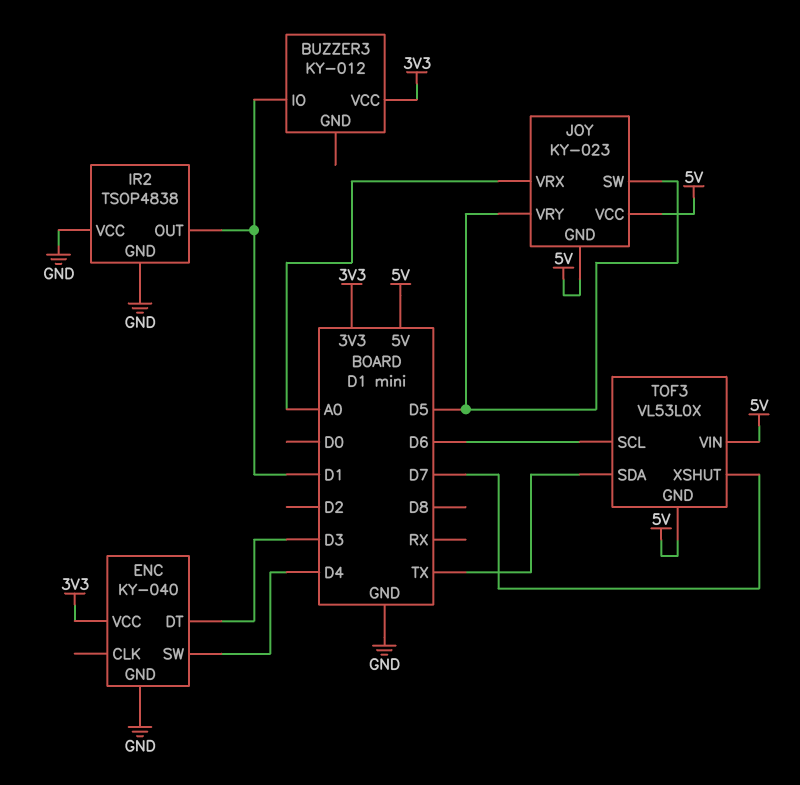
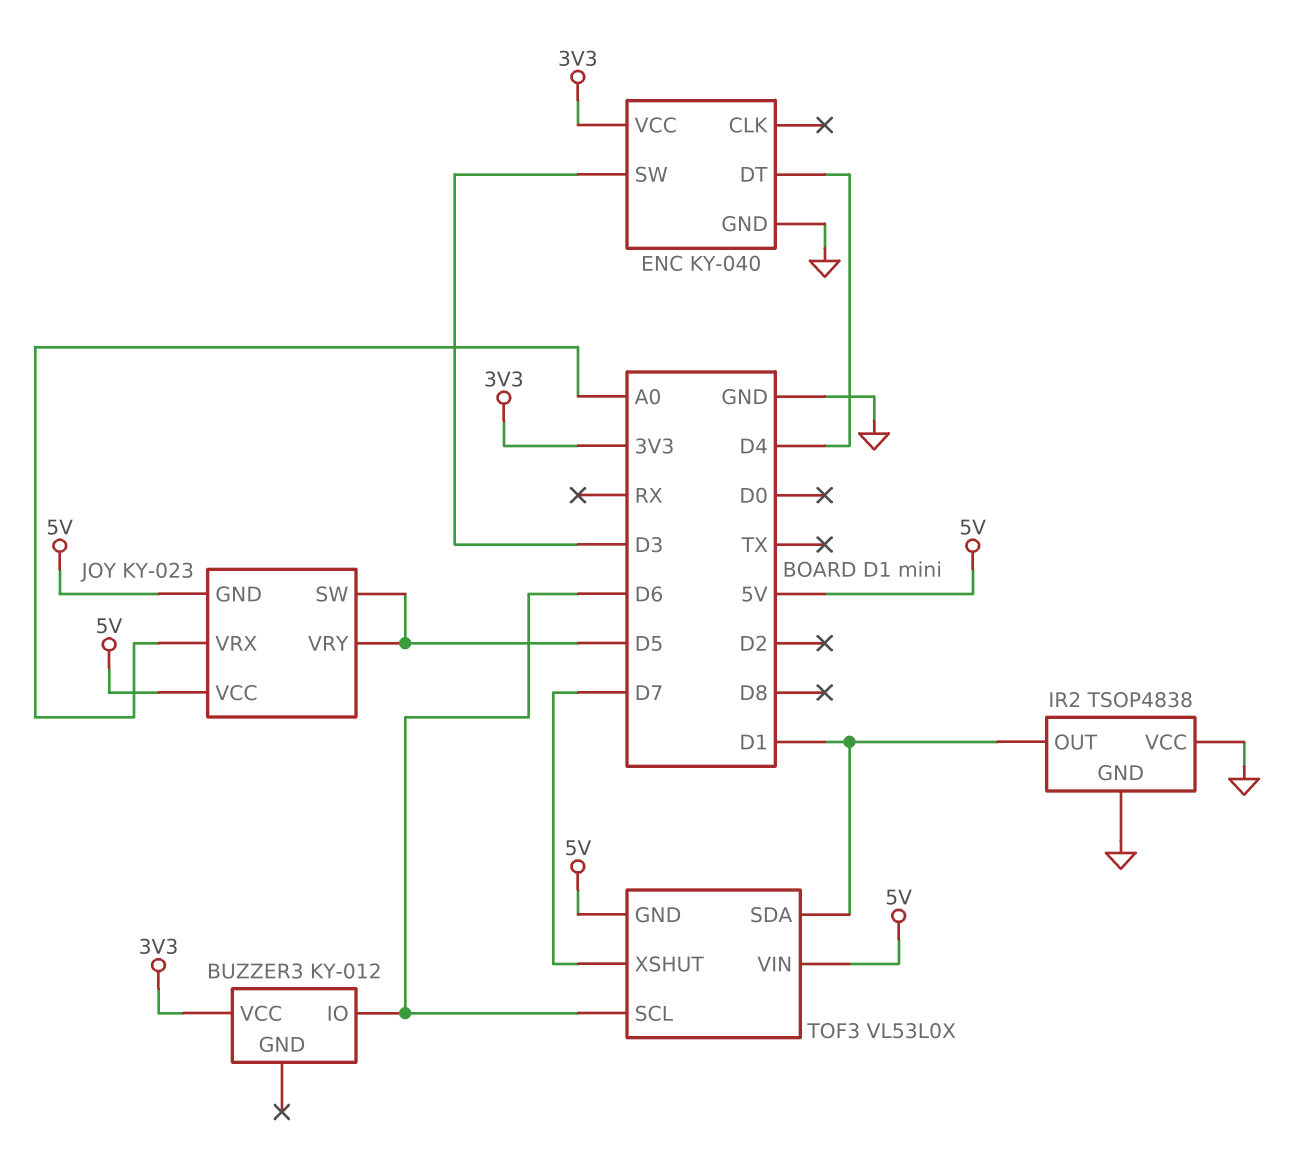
BUZZER3 pin IO: D1 -> D6
ENC pin DT: D3 -> D4
ENC pin SW: D4 -> D3
TOF3 pin SDA: TX -> D1

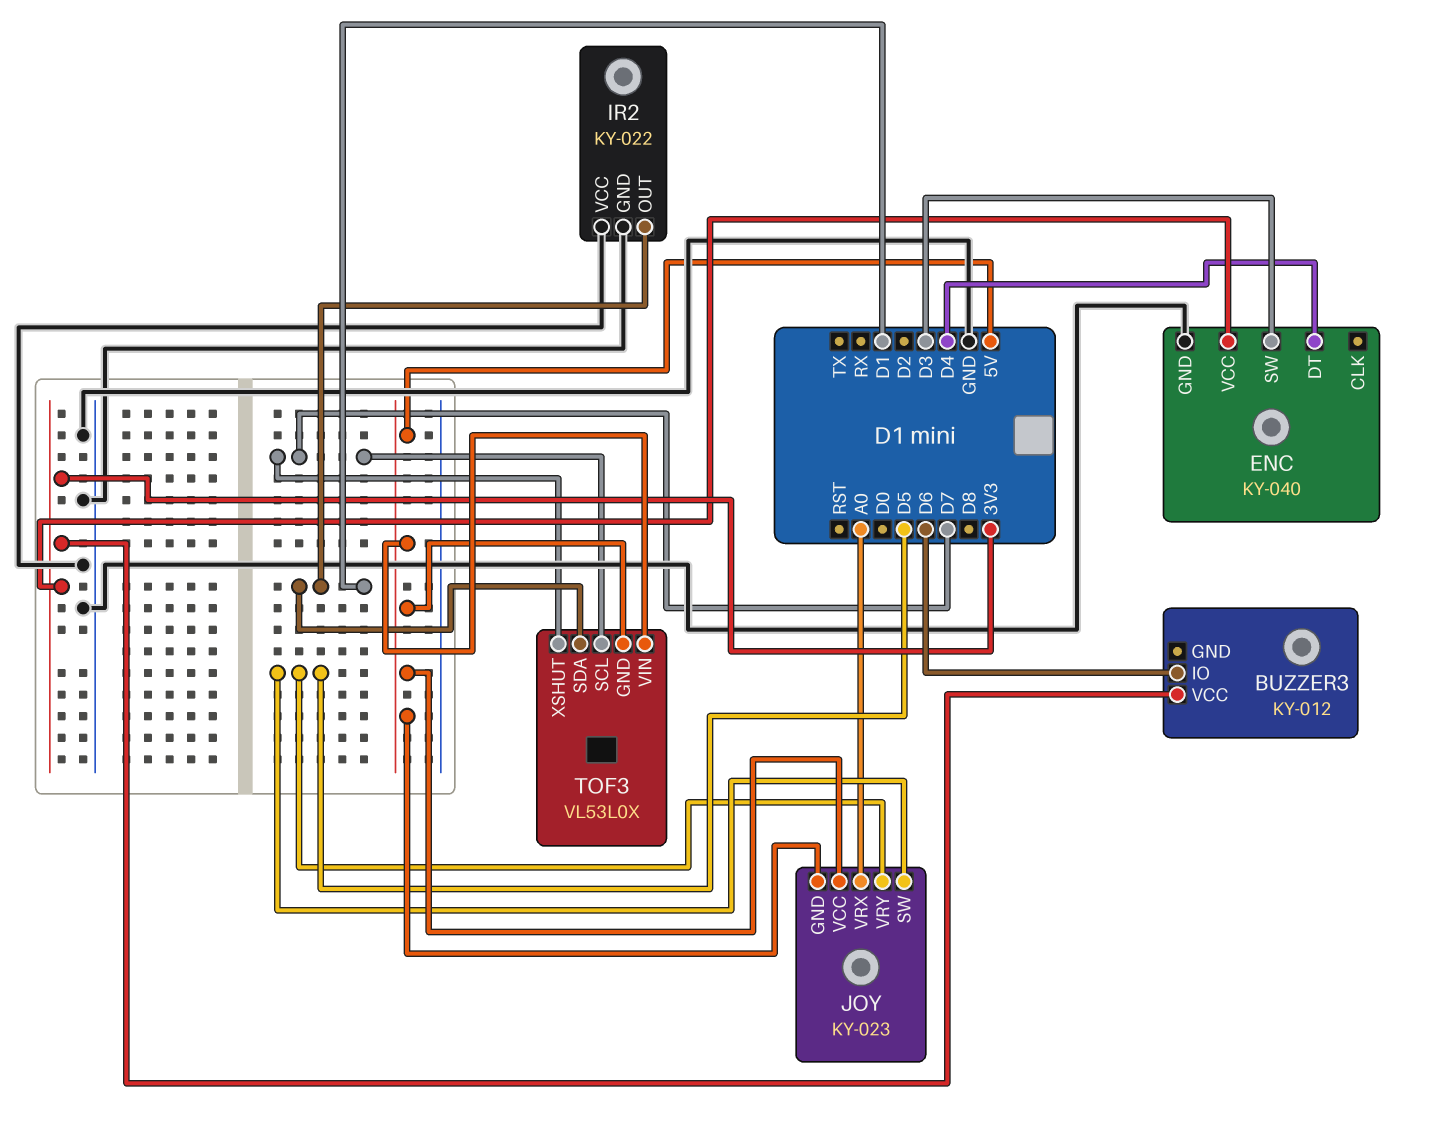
IR2: TSOP4838 -> KY-022
TOF3 pin SCL: D6 -> D7

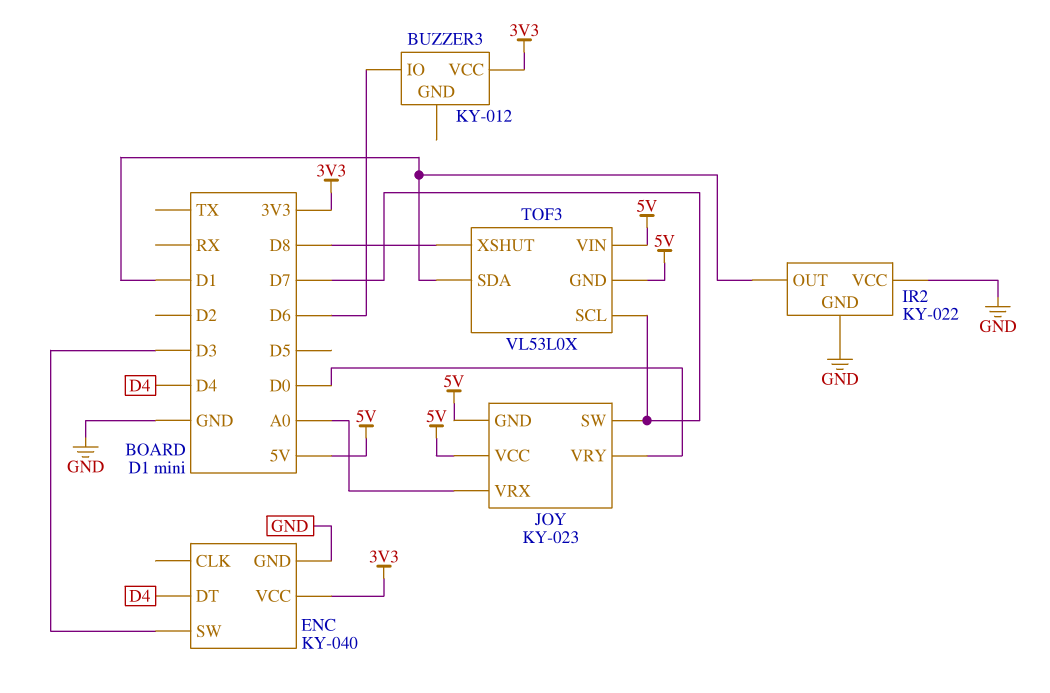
JOY pin SW: D5 -> D7
JOY pin VRY: D5 -> D0
TOF3 pin XSHUT: D7 -> D8

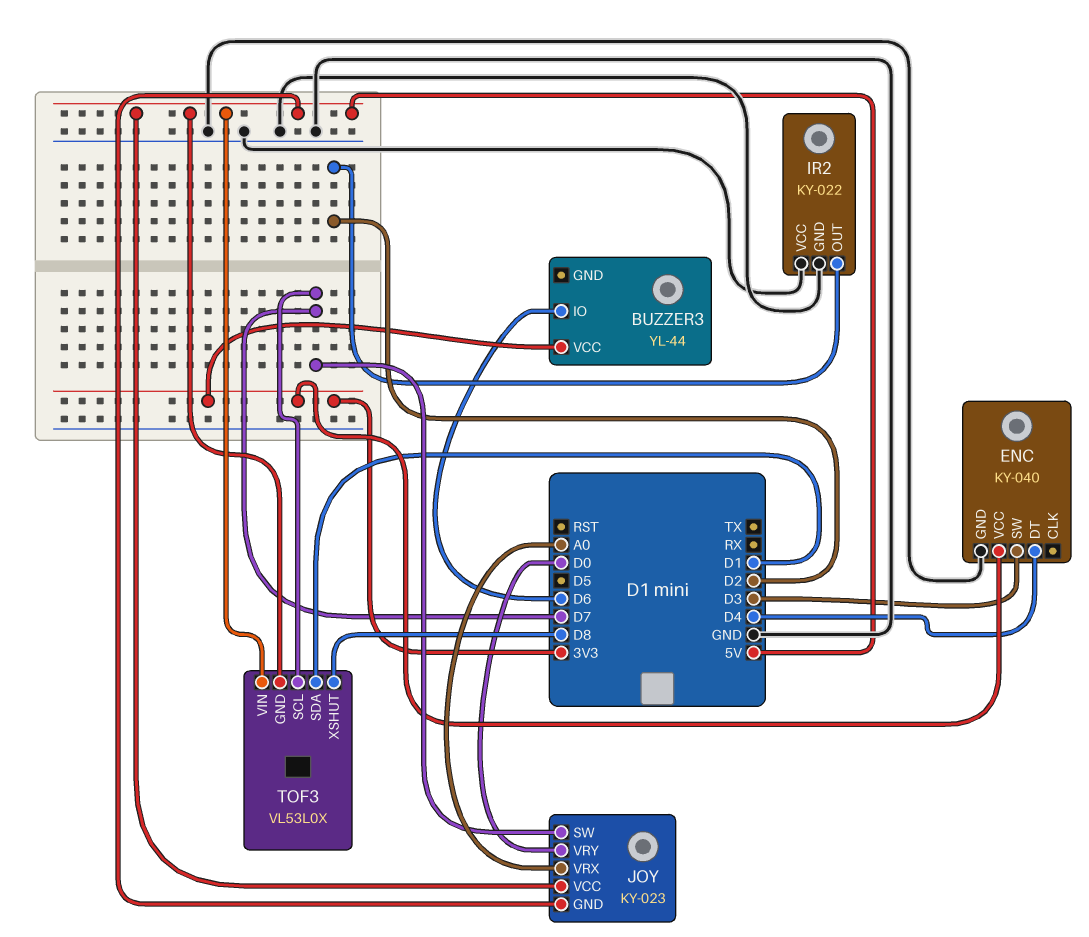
BUZZER3: KY-012 -> YL-44
IR2 pin OUT: D1 -> D2

